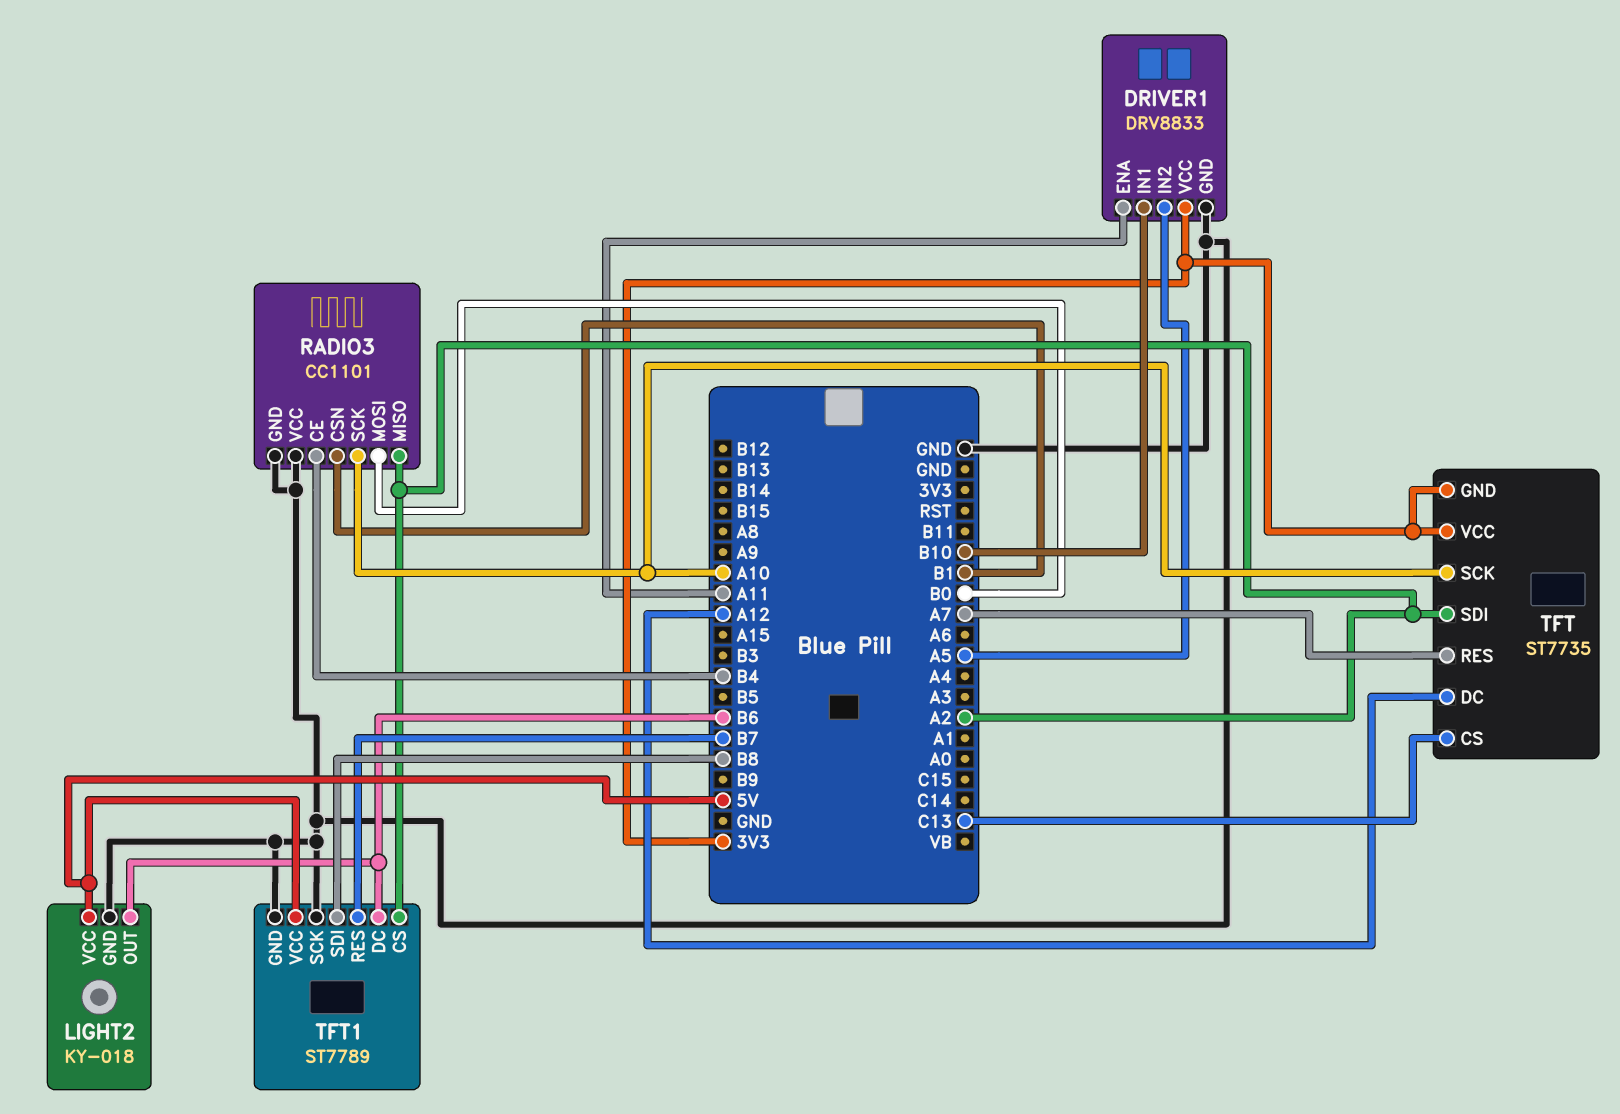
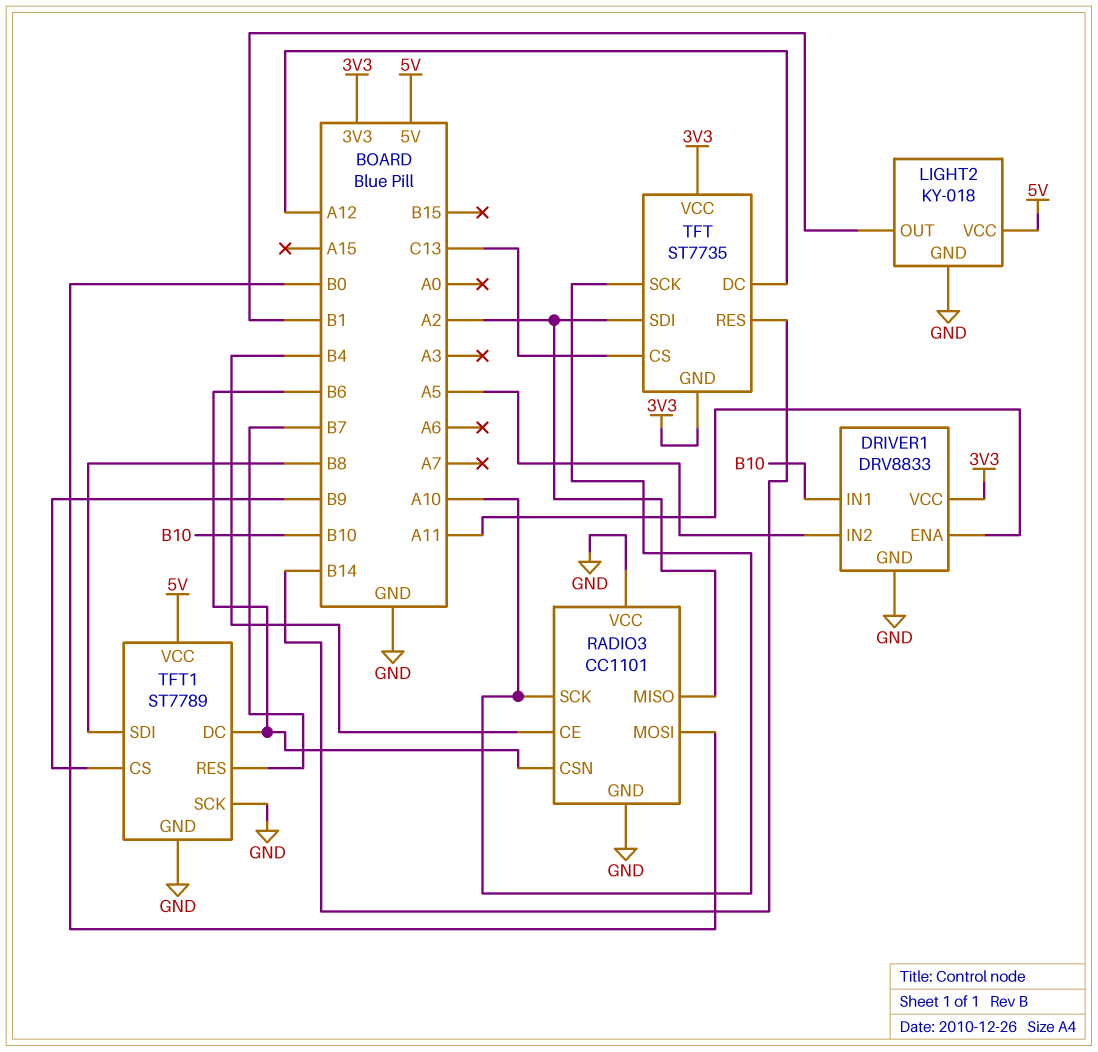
LIGHT2 pin OUT: B6 -> B1
RADIO3 pin CSN: B1 -> B6
TFT pin RES: A7 -> B14
TFT1 pin CS: A2 -> B9

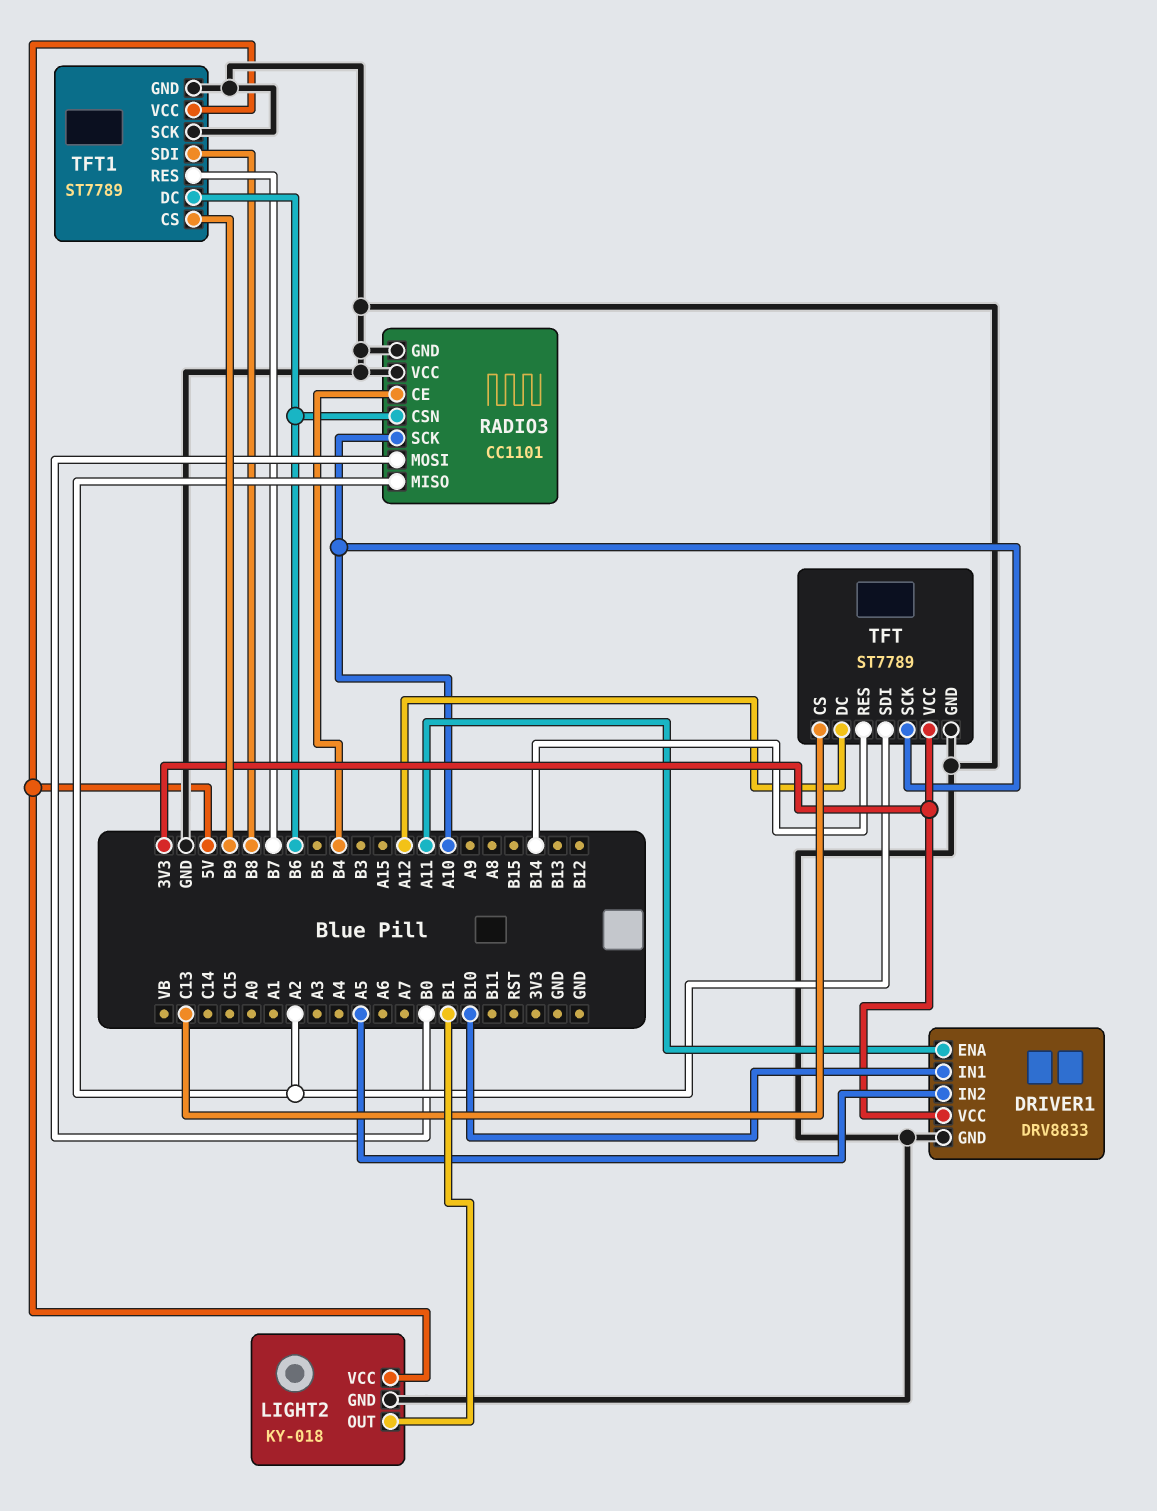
TFT: ST7735 -> ST7789
TFT pin GND: 3V3 -> GND

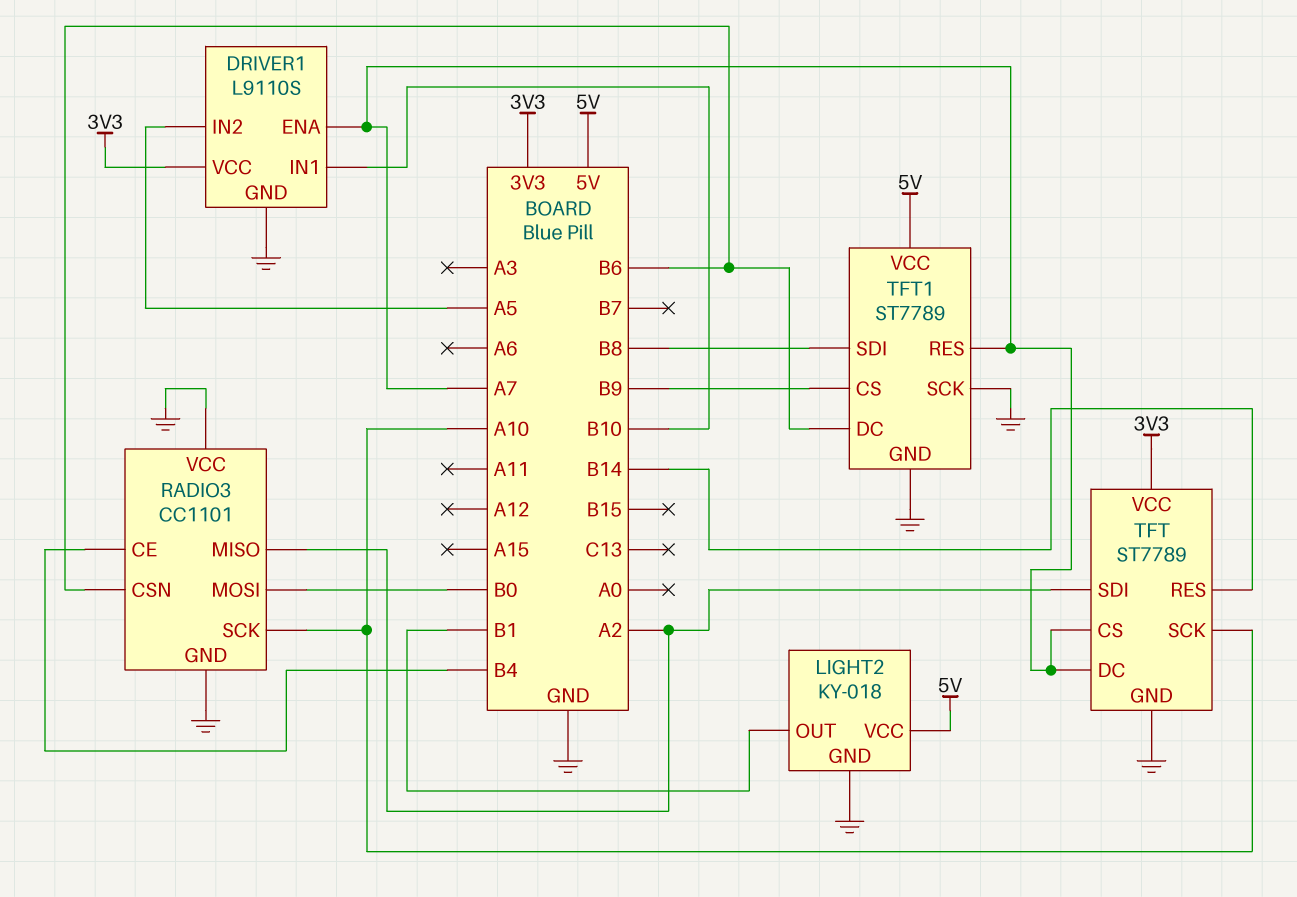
DRIVER1: DRV8833 -> L9110S
DRIVER1 pin ENA: A11 -> A7
TFT pin CS: C13 -> A7
TFT pin DC: A12 -> A7
TFT1 pin RES: B7 -> A7

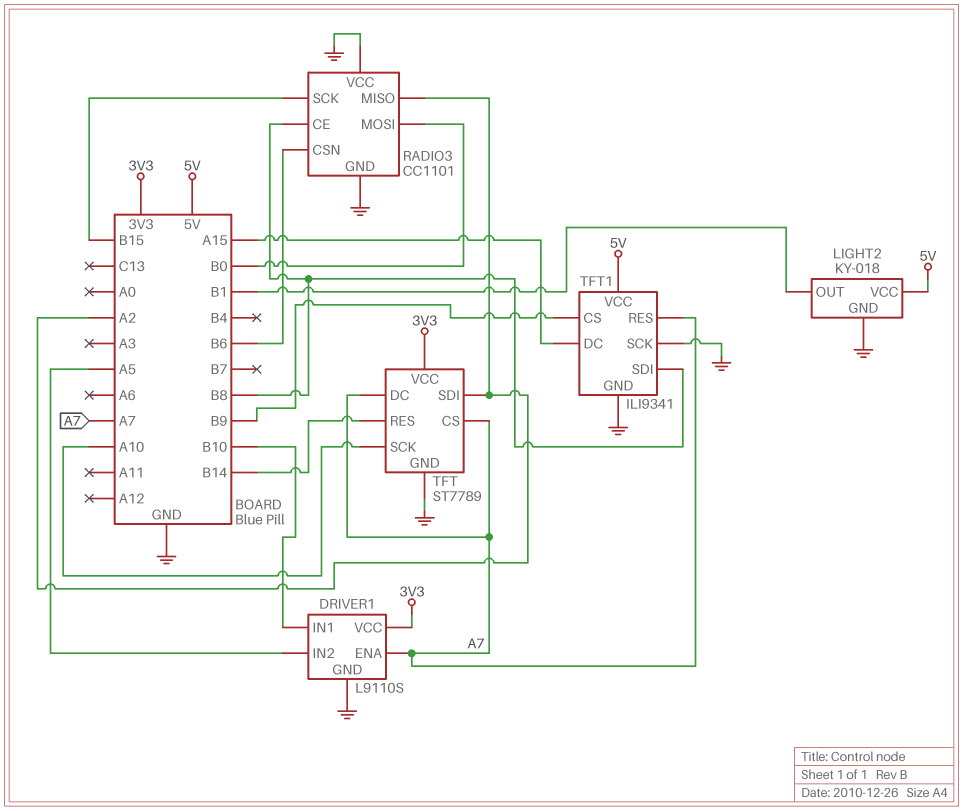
RADIO3 pin CE: B4 -> B8
RADIO3 pin SCK: A10 -> B15
TFT1: ST7789 -> ILI9341
TFT1 pin DC: B6 -> A15

